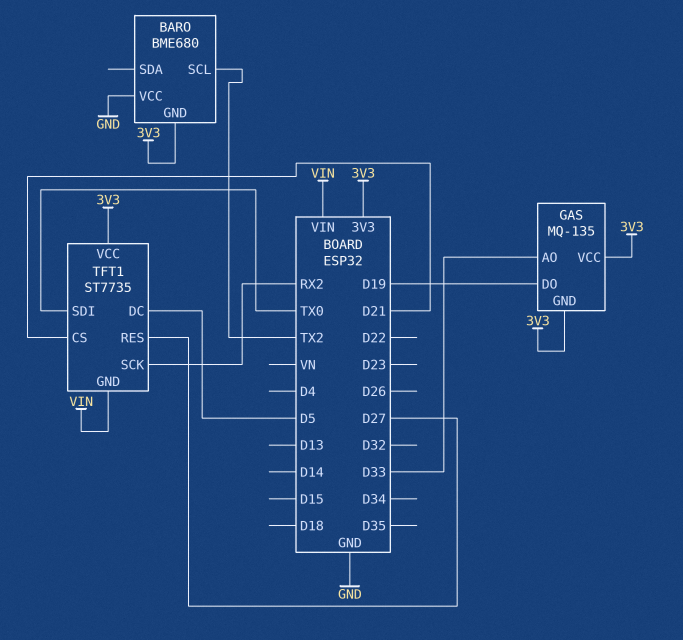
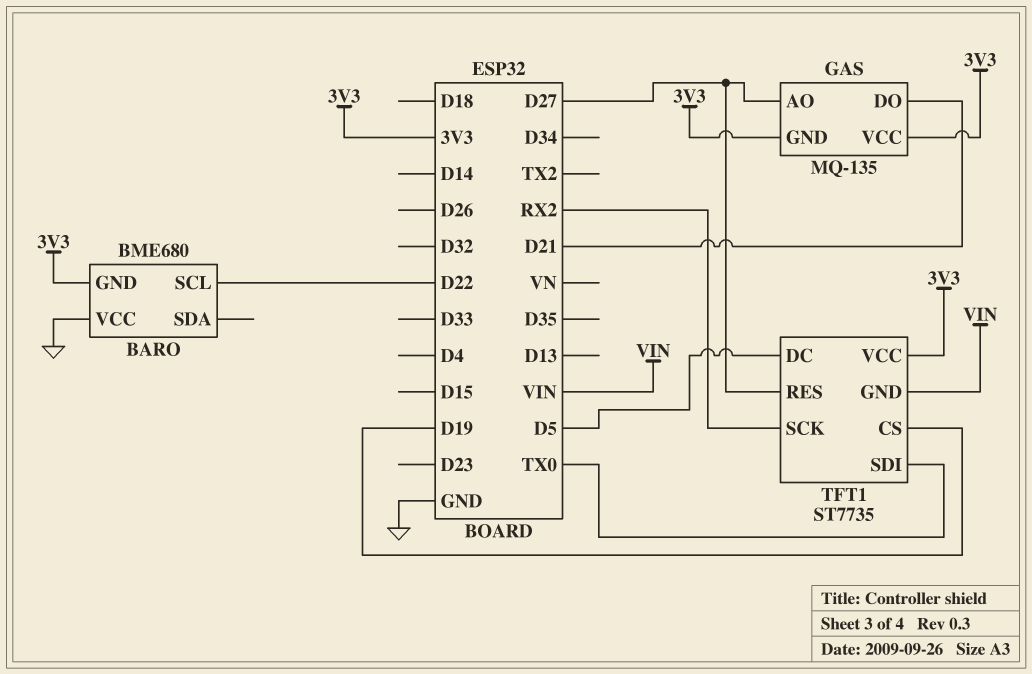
BARO pin SCL: TX2 -> D22
GAS pin AO: D33 -> D27
GAS pin DO: D19 -> D21
TFT1 pin CS: D21 -> D19

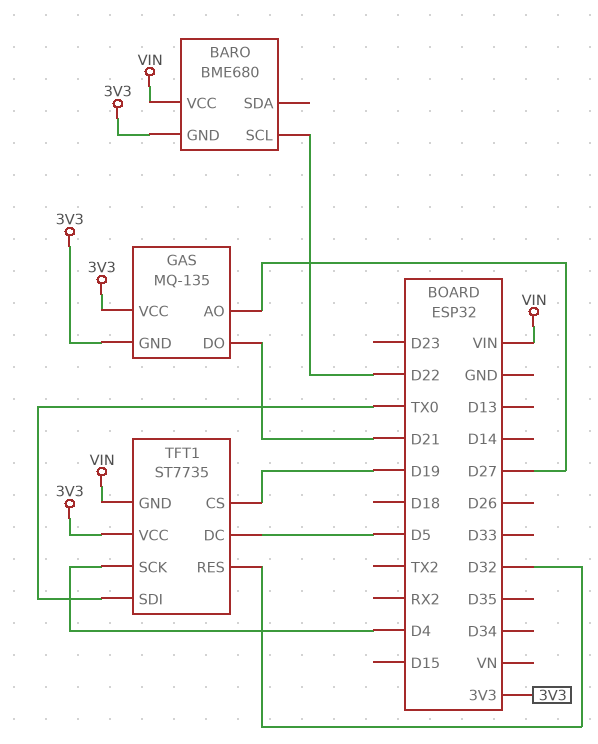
BARO pin VCC: GND -> VIN
TFT1 pin RES: D27 -> D32
TFT1 pin SCK: RX2 -> D4

